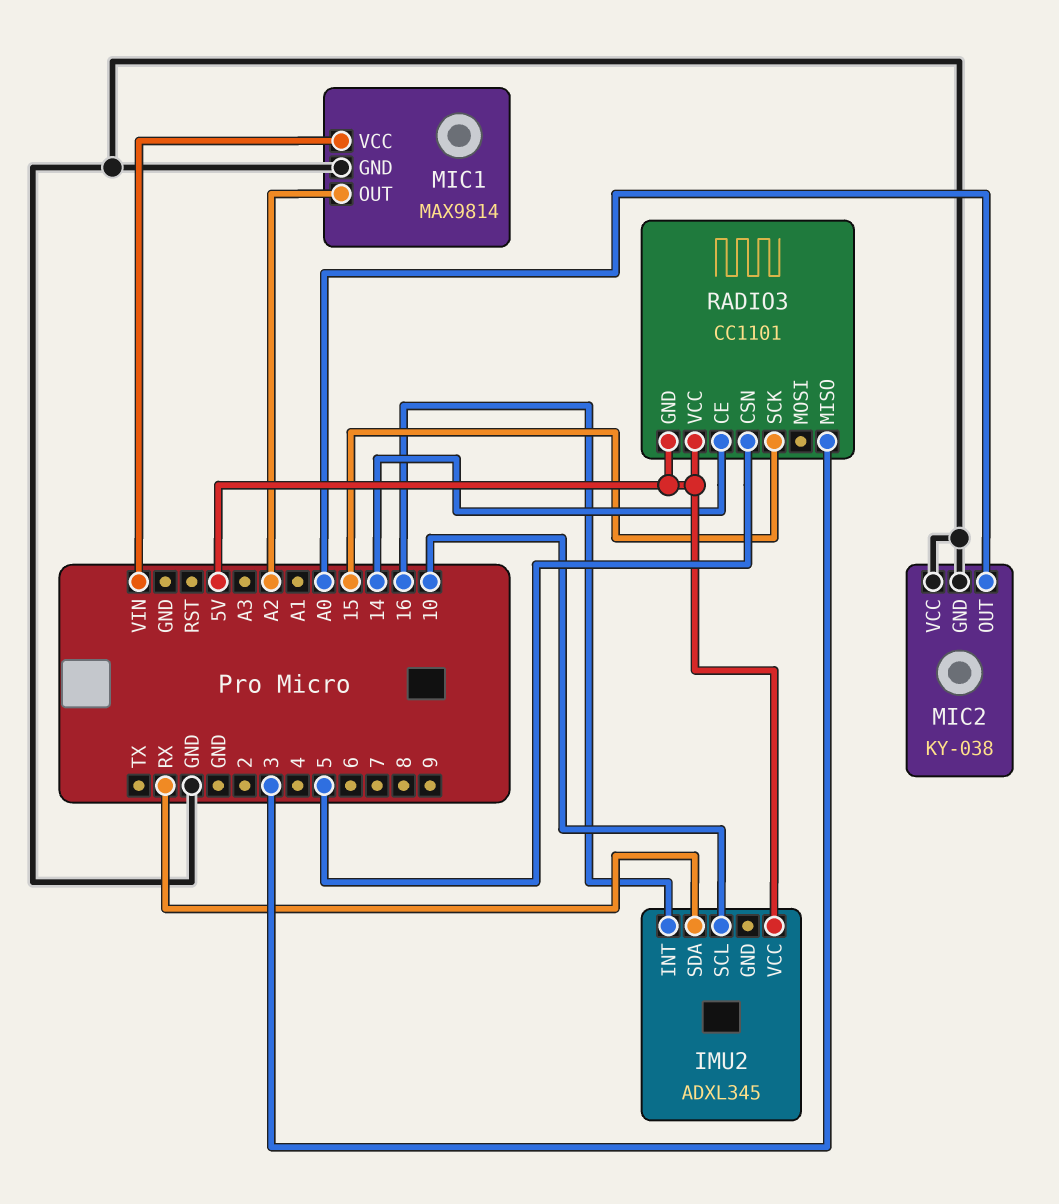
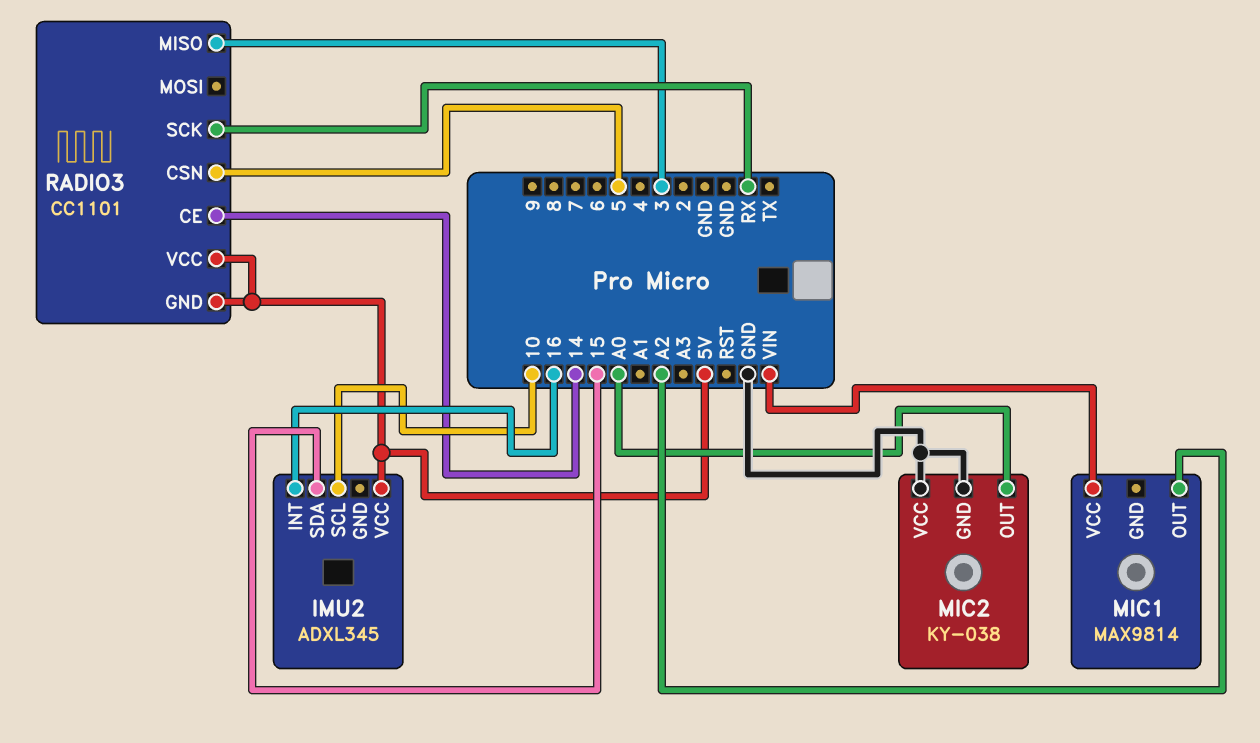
IMU2 pin SDA: RX -> 15
MIC1 pin GND: GND -> none
RADIO3 pin SCK: 15 -> RX

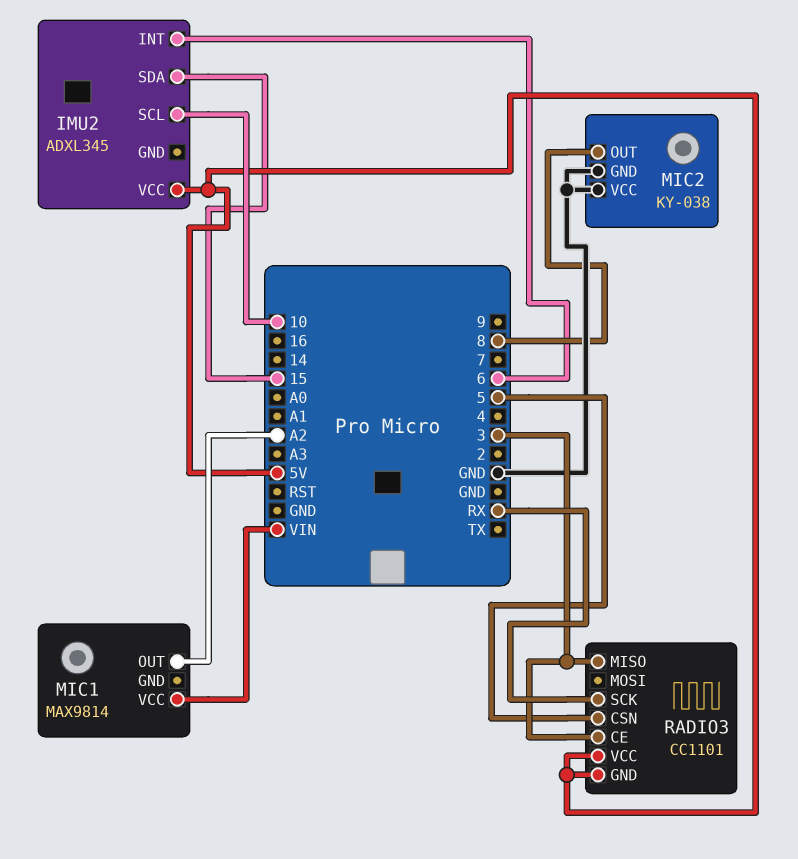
IMU2 pin INT: 16 -> 6
MIC2 pin OUT: A0 -> 8
RADIO3 pin CE: 14 -> 3

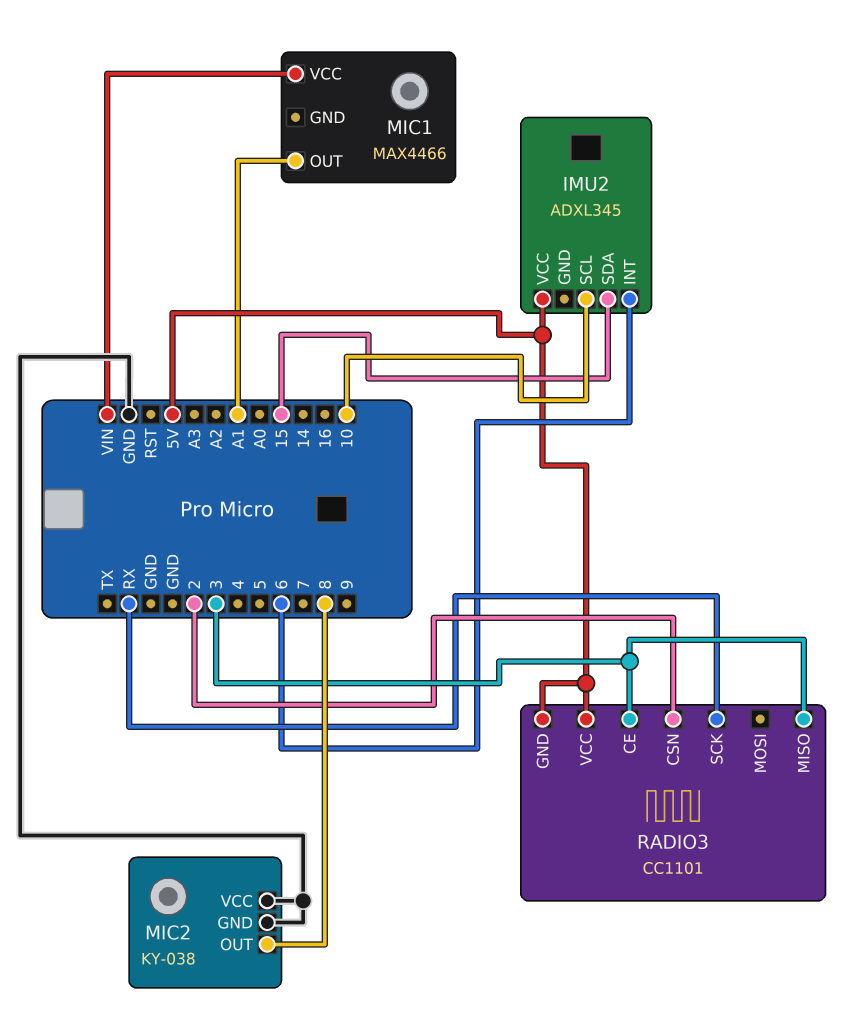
MIC1: MAX9814 -> MAX4466
MIC1 pin OUT: A2 -> A1
RADIO3 pin CSN: 5 -> 2

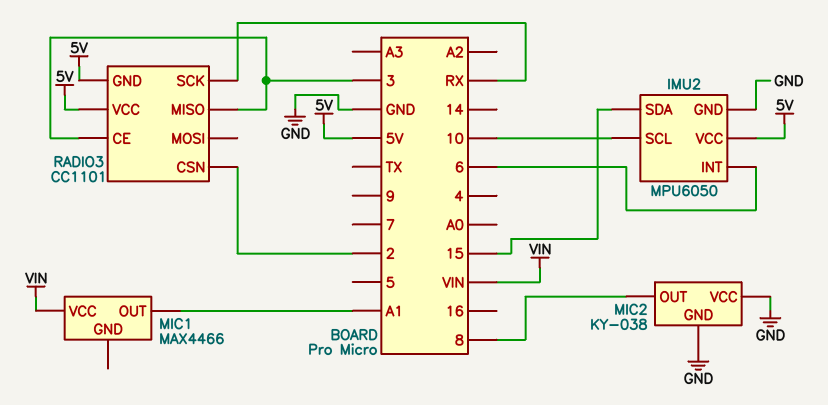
IMU2: ADXL345 -> MPU6050
IMU2 pin GND: none -> GND

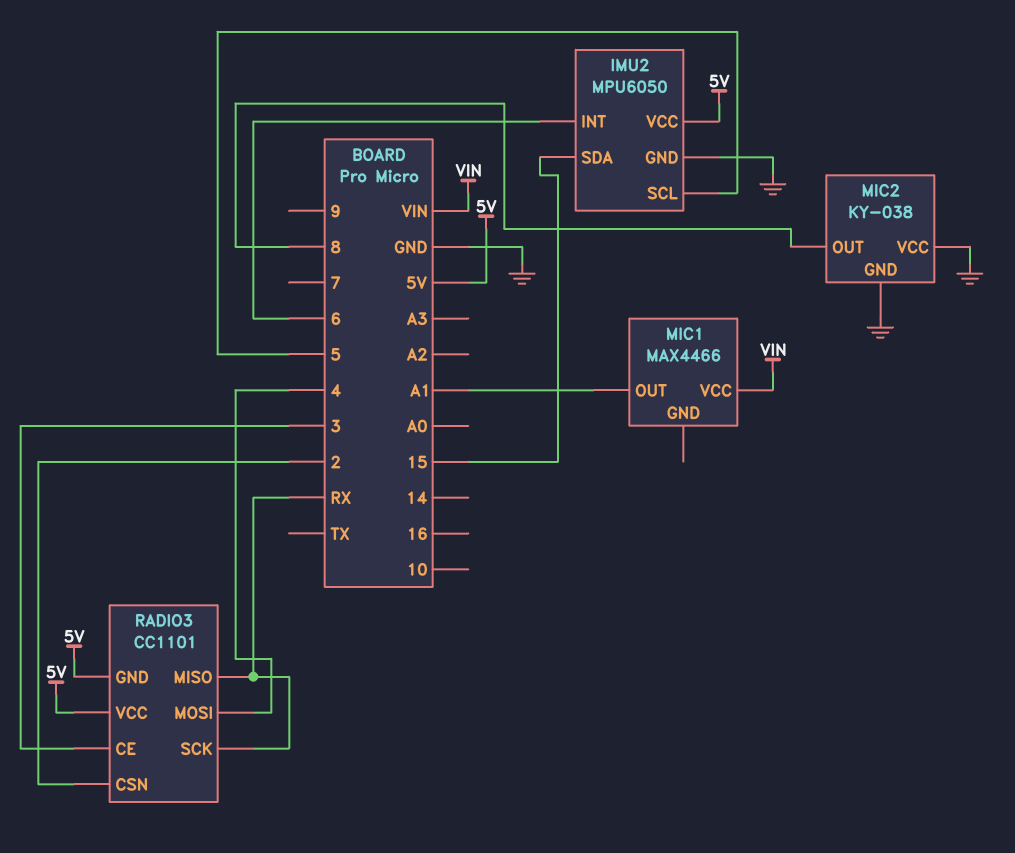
IMU2 pin SCL: 10 -> 5
RADIO3 pin MISO: 3 -> RX
RADIO3 pin MOSI: none -> 4

